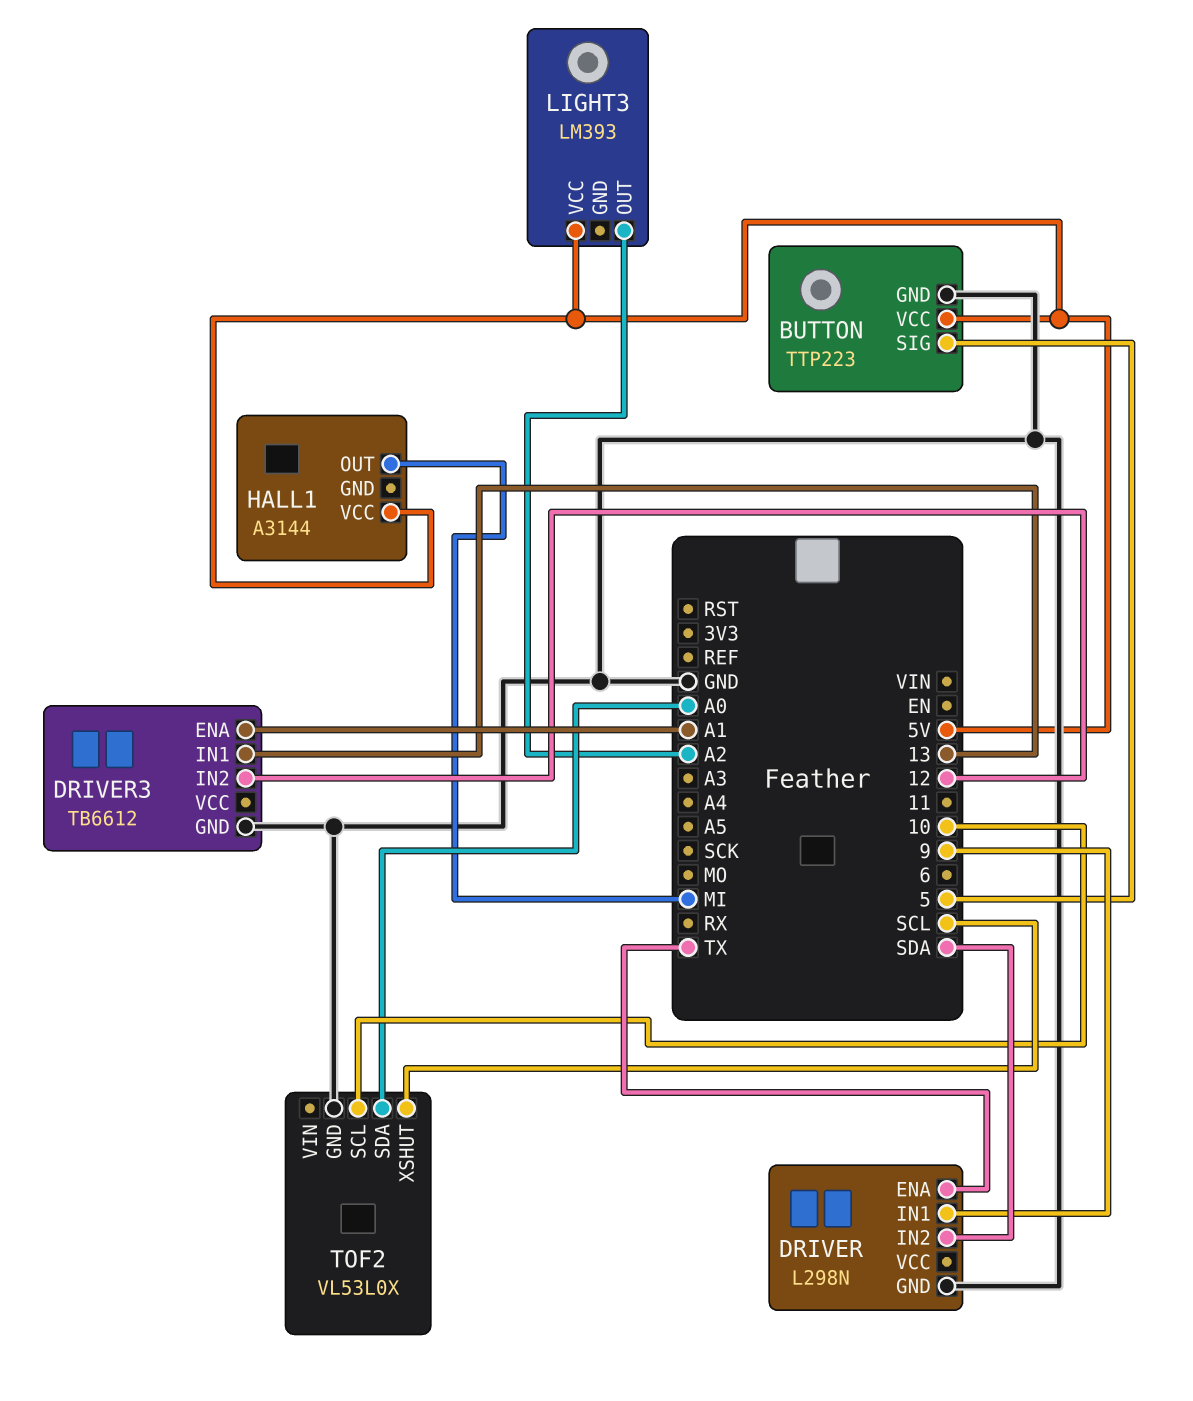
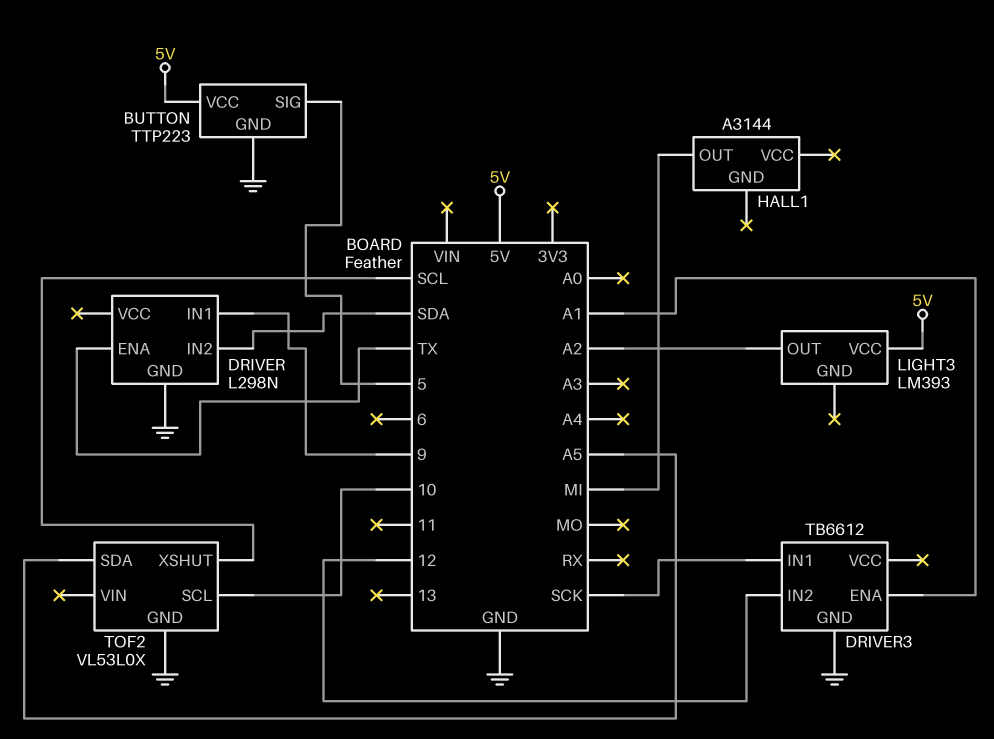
DRIVER3 pin IN1: 13 -> SCK
HALL1 pin VCC: 5V -> none
TOF2 pin SDA: A0 -> A5

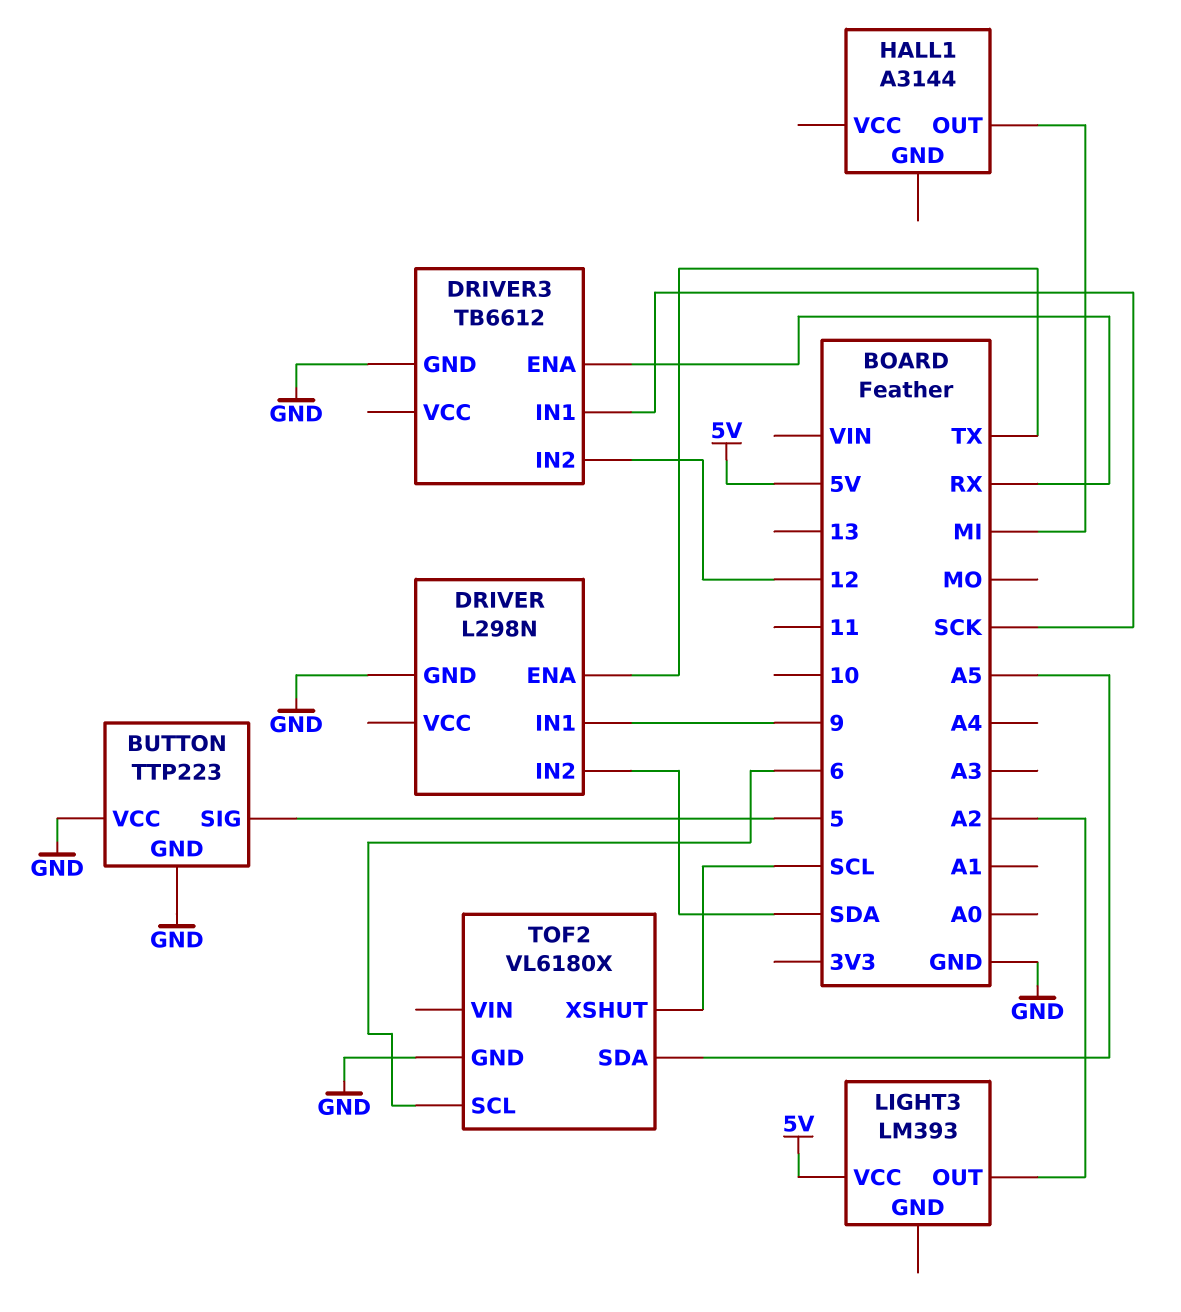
BUTTON pin VCC: 5V -> GND
DRIVER3 pin ENA: A1 -> RX
TOF2: VL53L0X -> VL6180X
TOF2 pin SCL: 10 -> 6

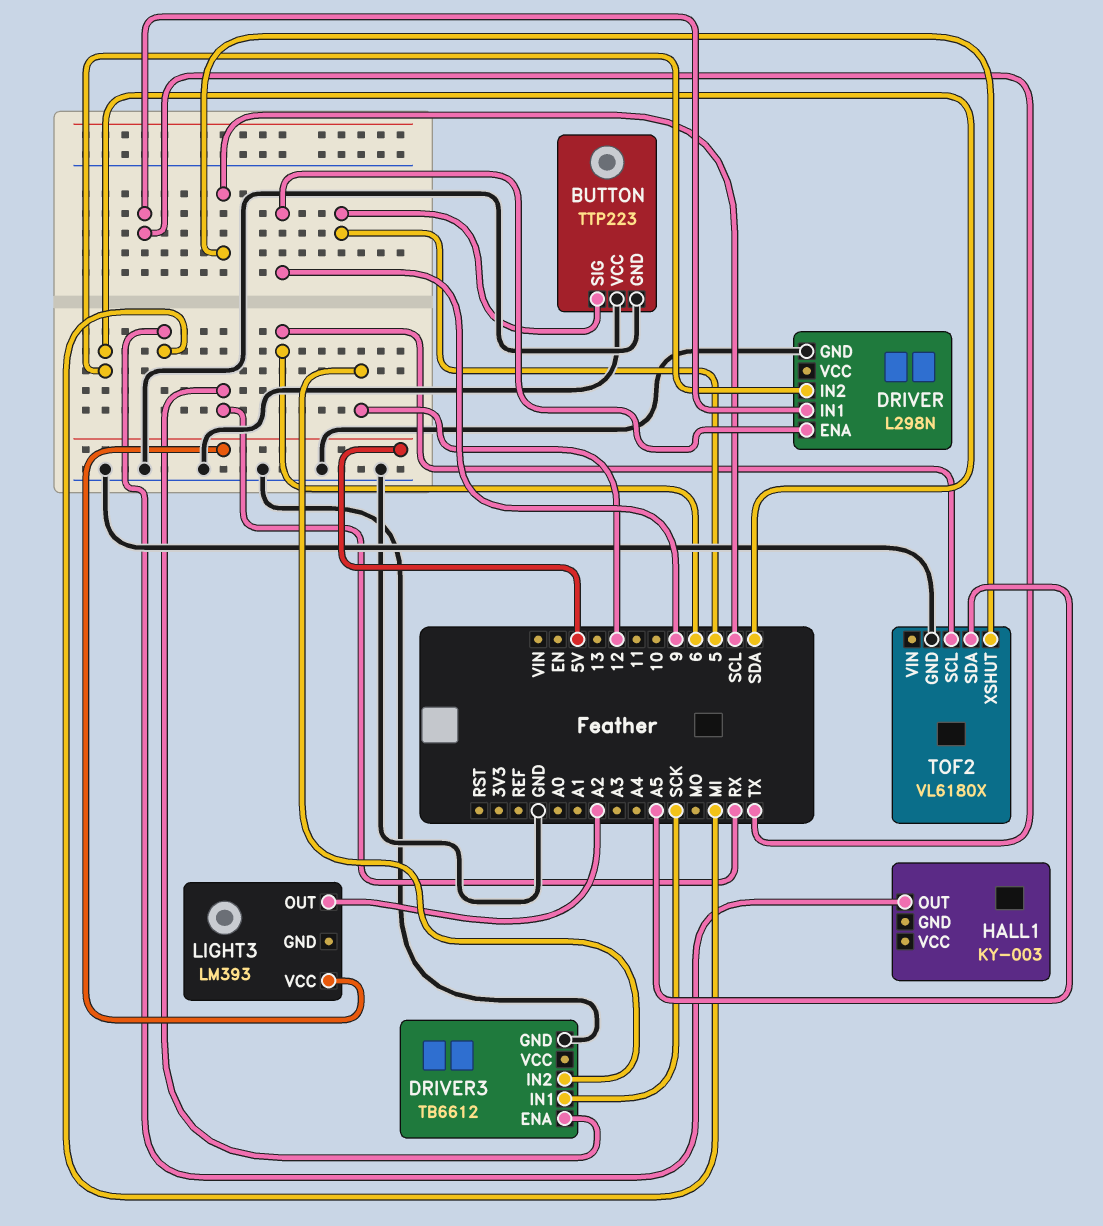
DRIVER pin ENA: TX -> 9
DRIVER pin IN1: 9 -> TX
HALL1: A3144 -> KY-003

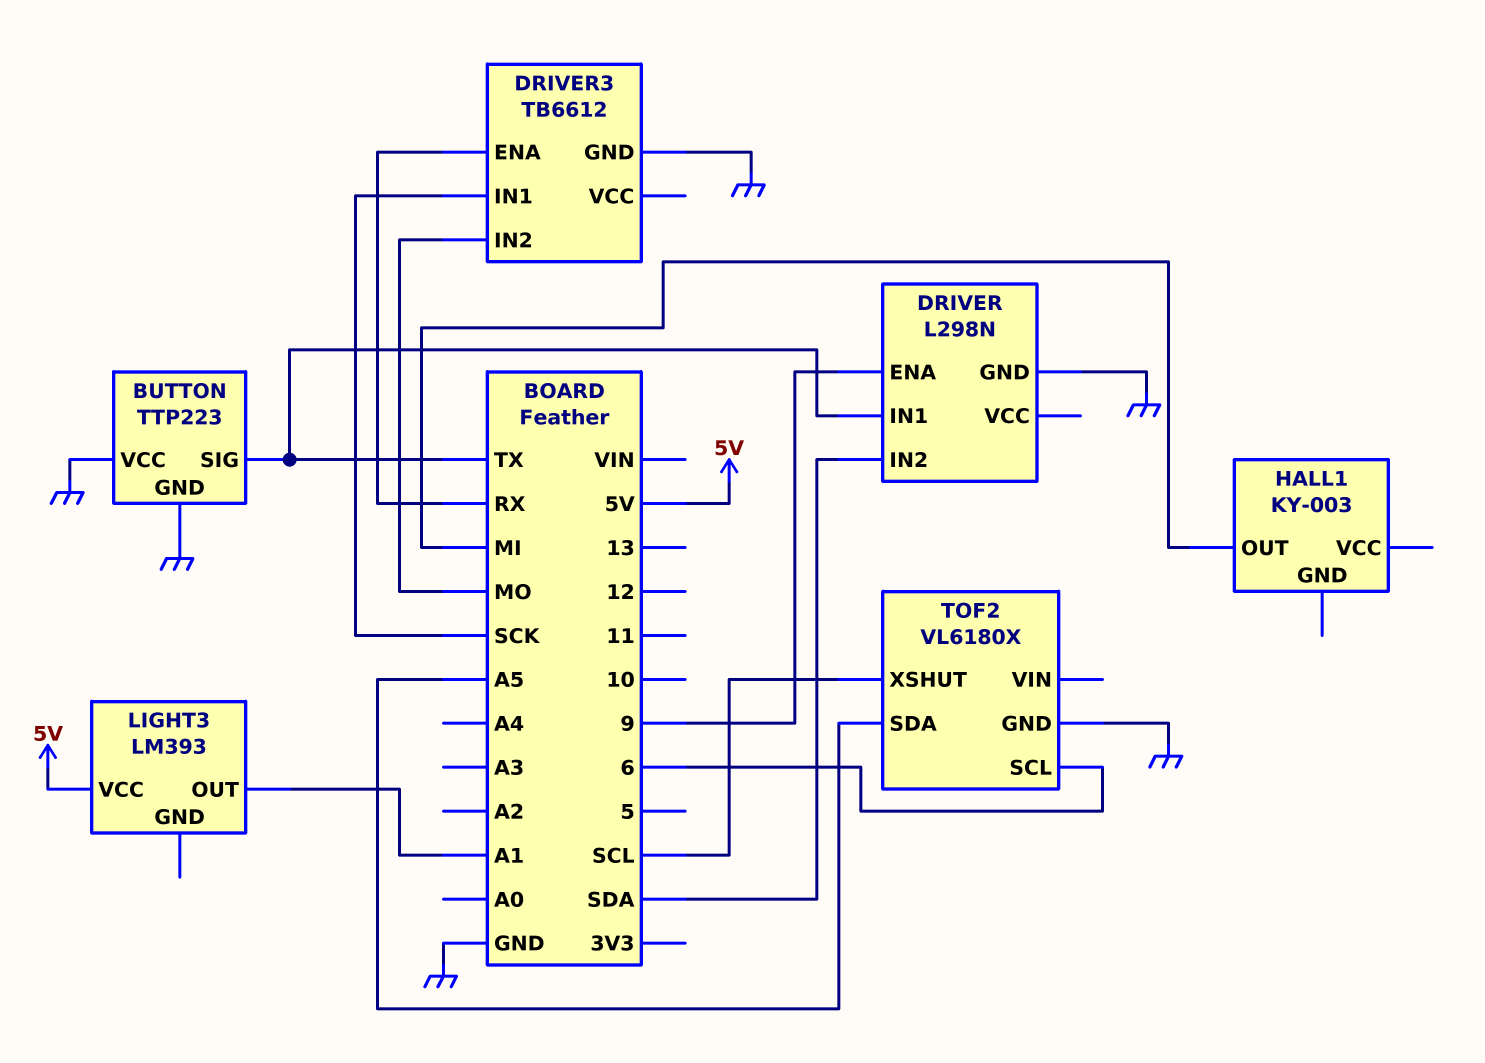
BUTTON pin SIG: 5 -> TX
DRIVER3 pin IN2: 12 -> MO
LIGHT3 pin OUT: A2 -> A1

